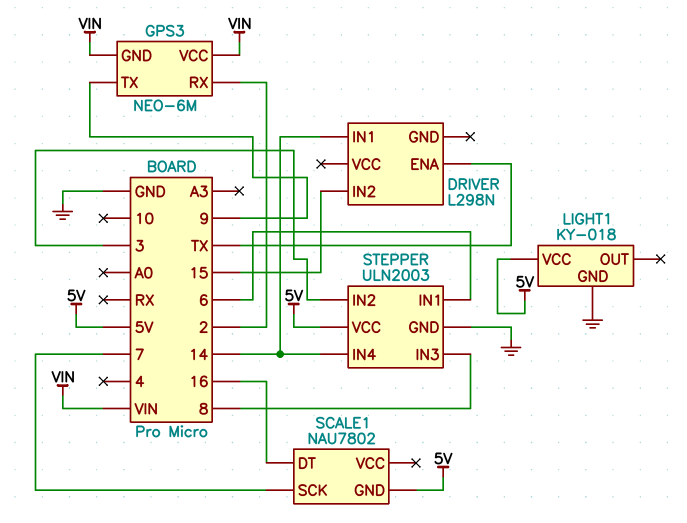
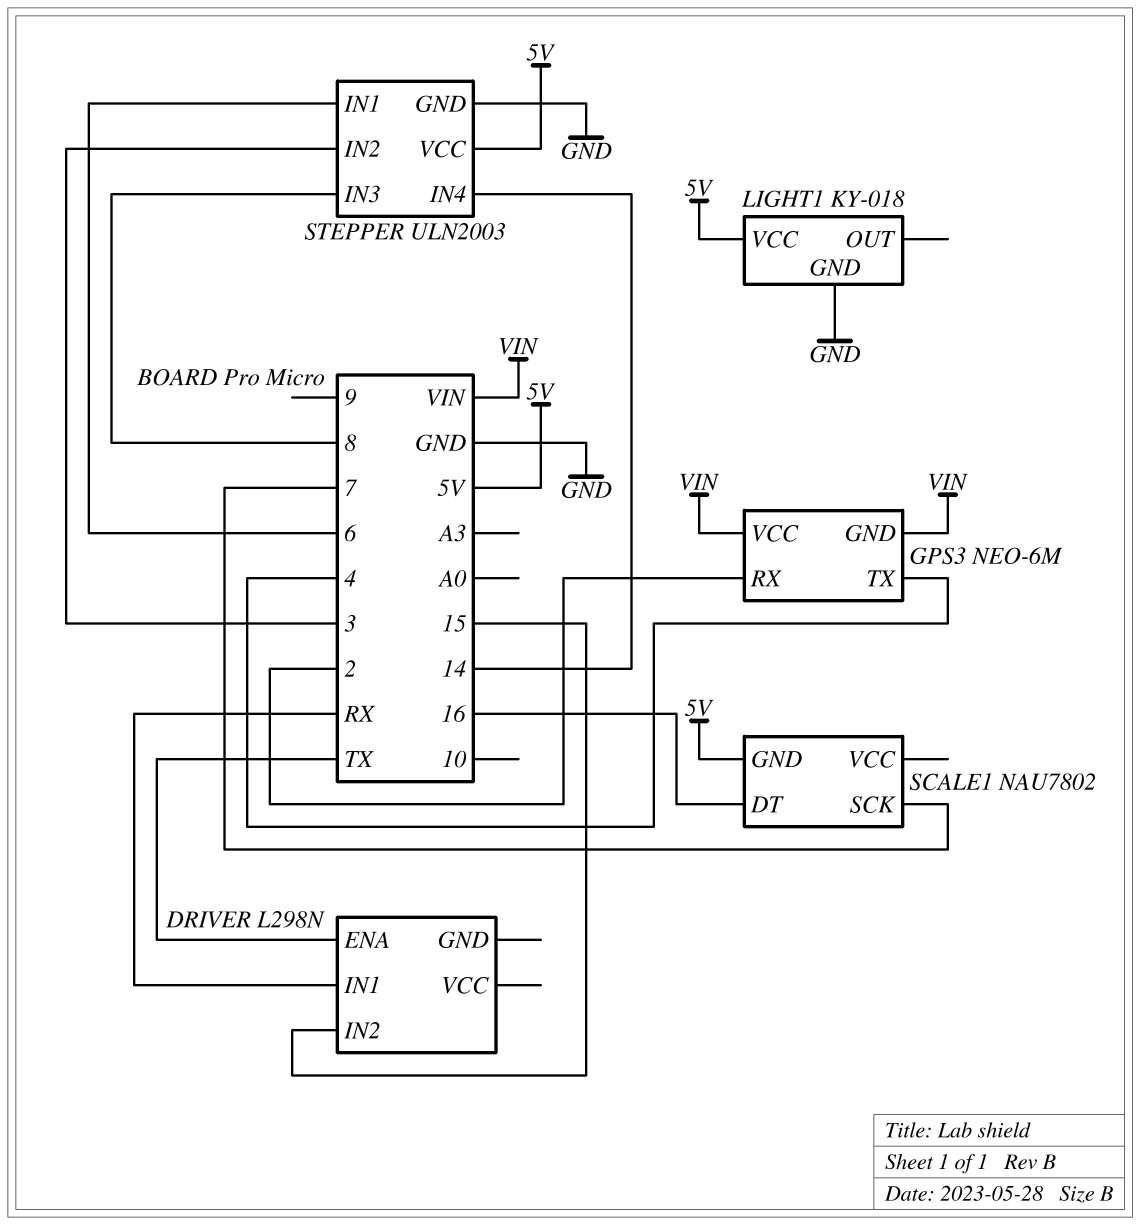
DRIVER pin IN1: 14 -> RX
GPS3 pin TX: 9 -> 4

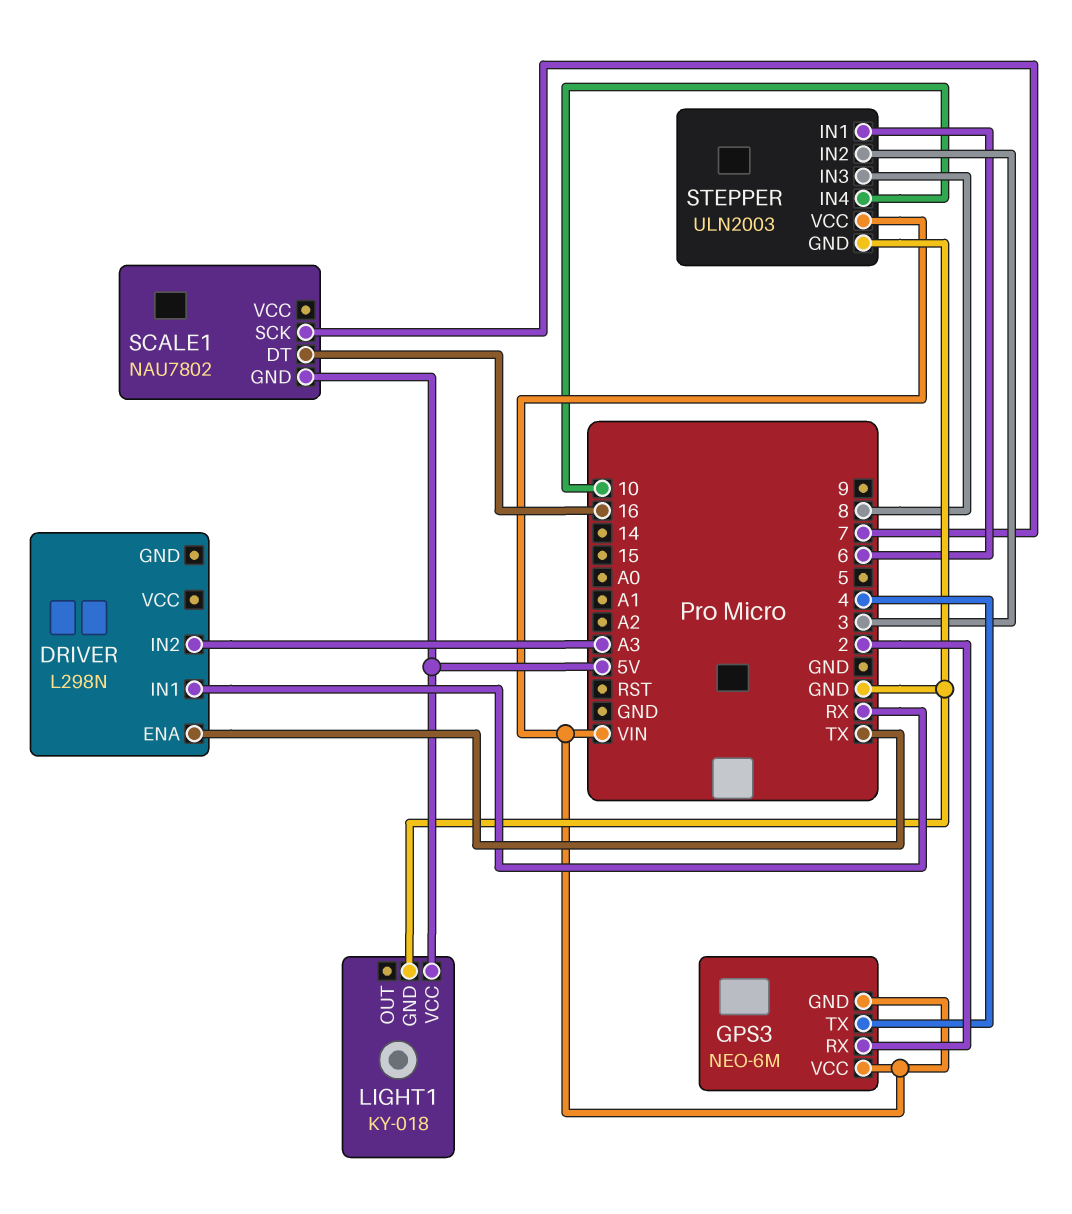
DRIVER pin IN2: 15 -> A3
STEPPER pin IN4: 14 -> 10
STEPPER pin VCC: 5V -> VIN

